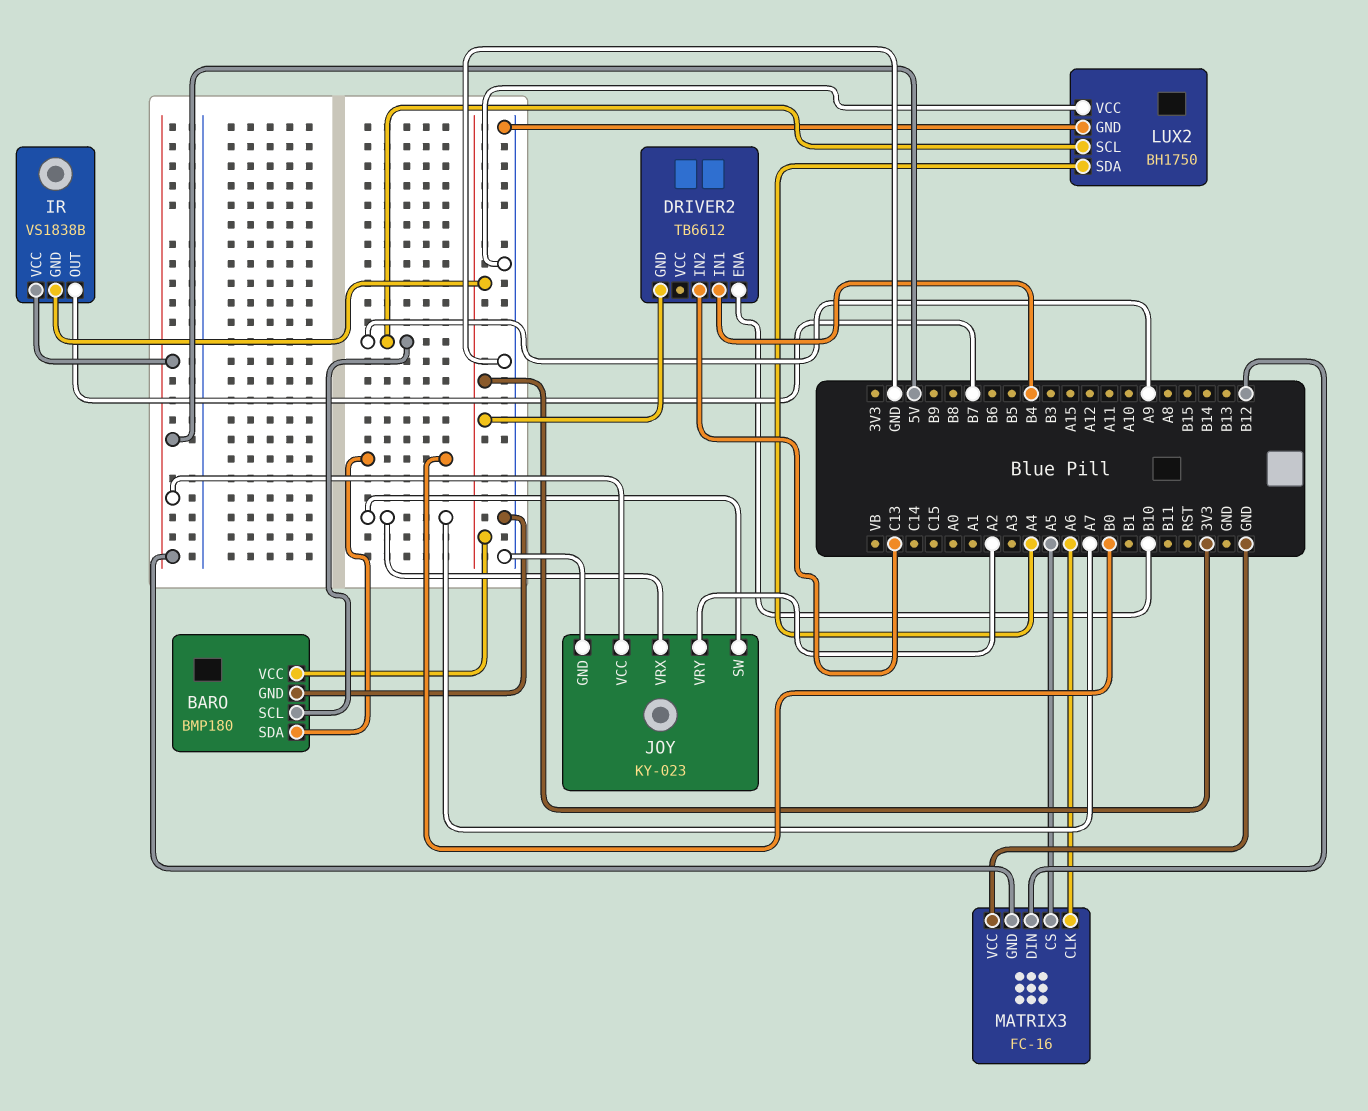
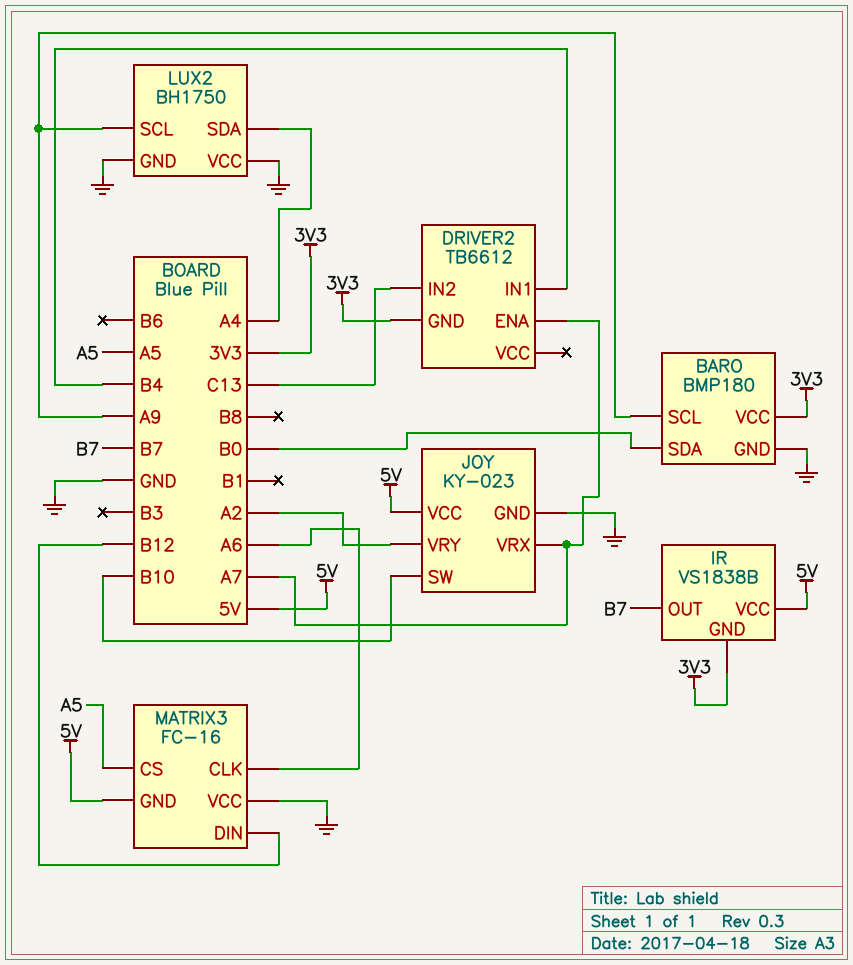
DRIVER2 pin ENA: B10 -> A7
JOY pin SW: A7 -> B10

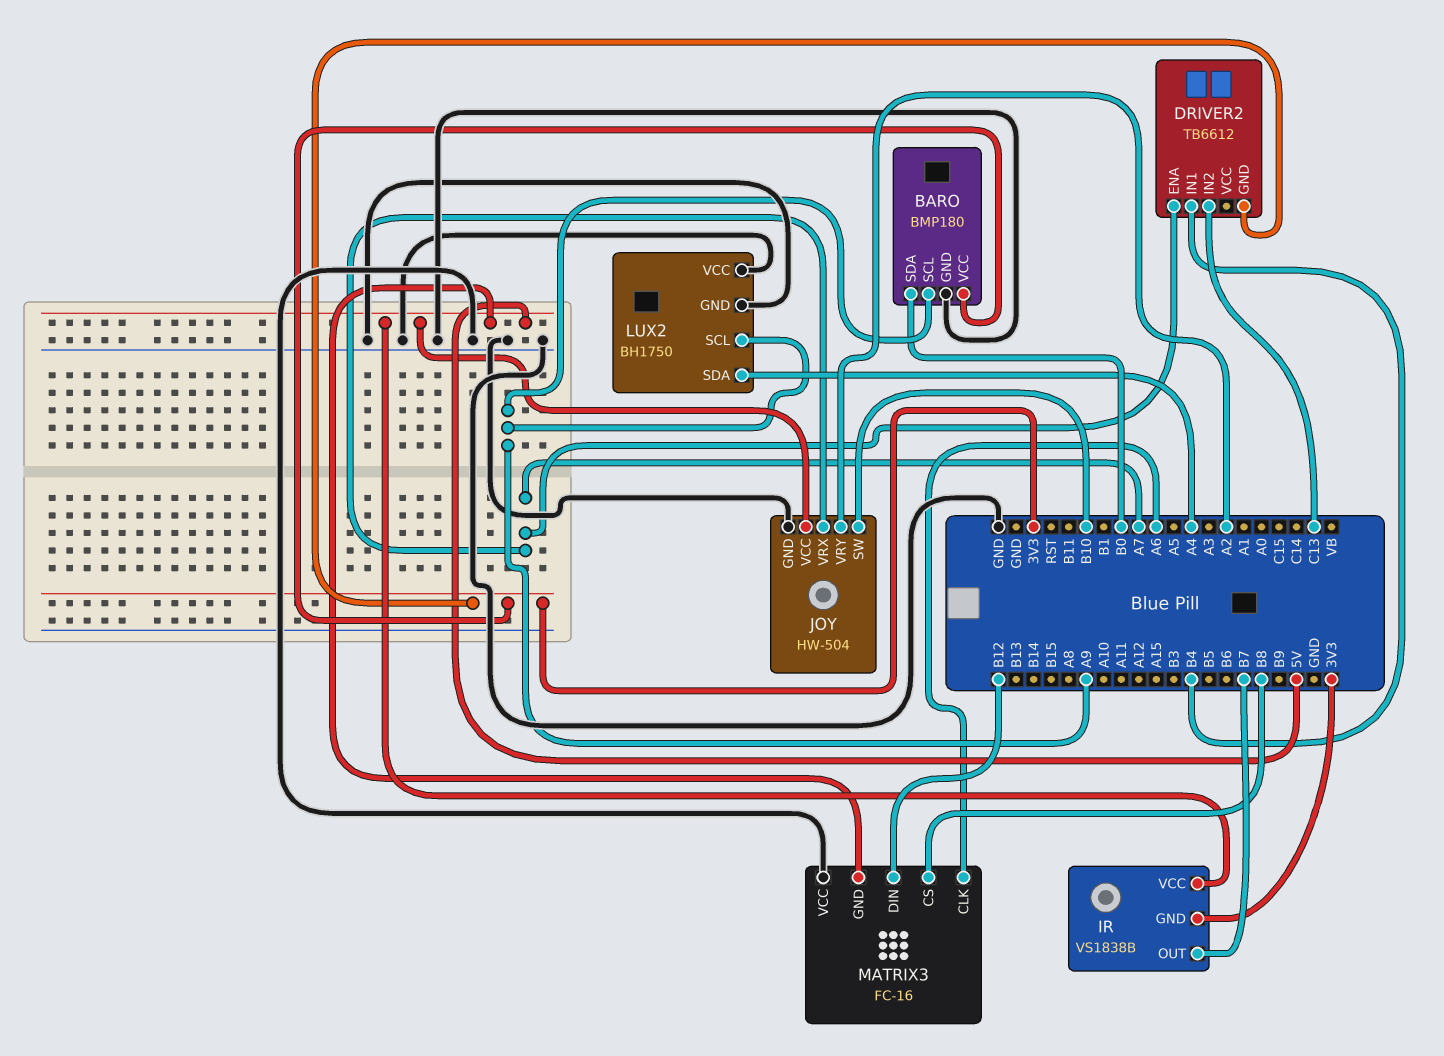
JOY: KY-023 -> HW-504
MATRIX3 pin CS: A5 -> B8

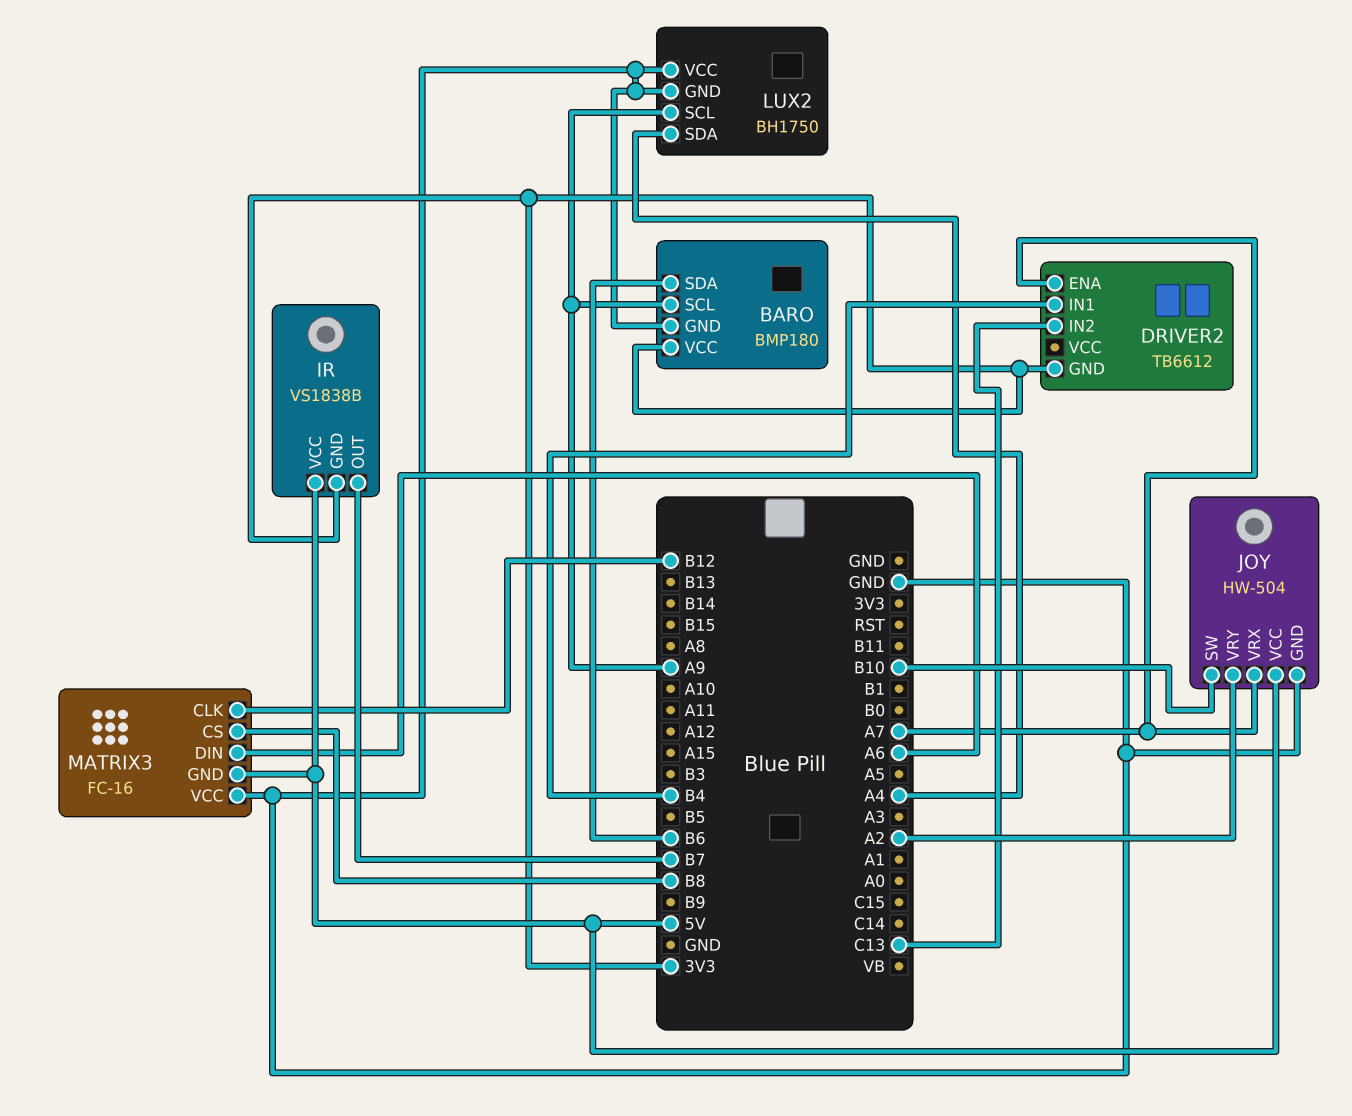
BARO pin SDA: B0 -> B6
MATRIX3 pin CLK: A6 -> B12
MATRIX3 pin DIN: B12 -> A6

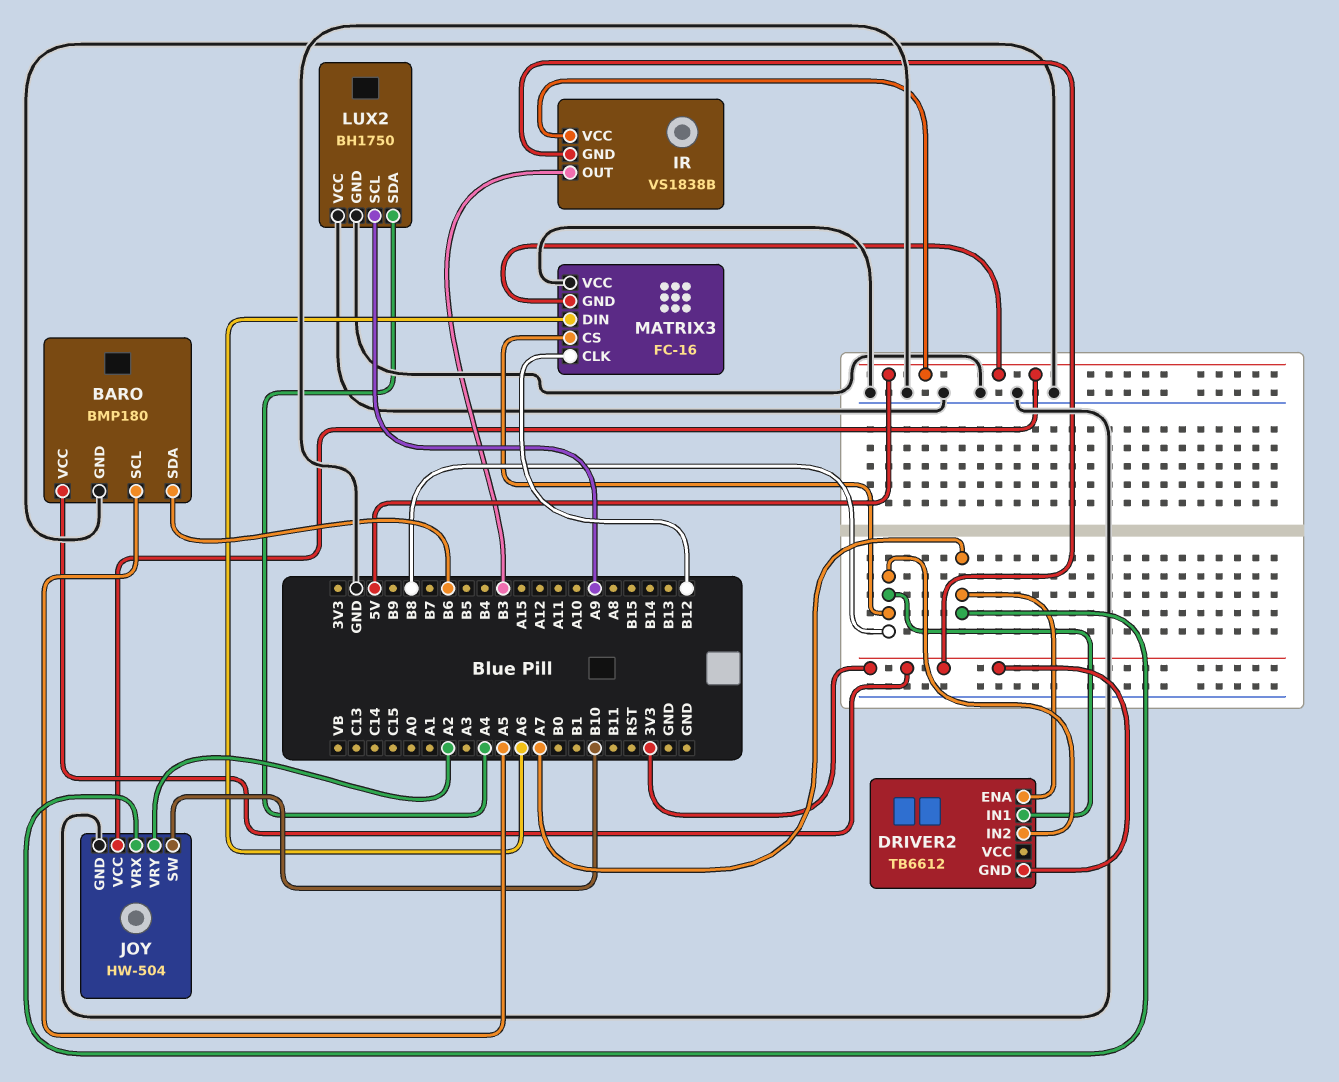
BARO pin SCL: A9 -> A5
DRIVER2 pin IN1: B4 -> B8
DRIVER2 pin IN2: C13 -> B8
IR pin OUT: B7 -> B3

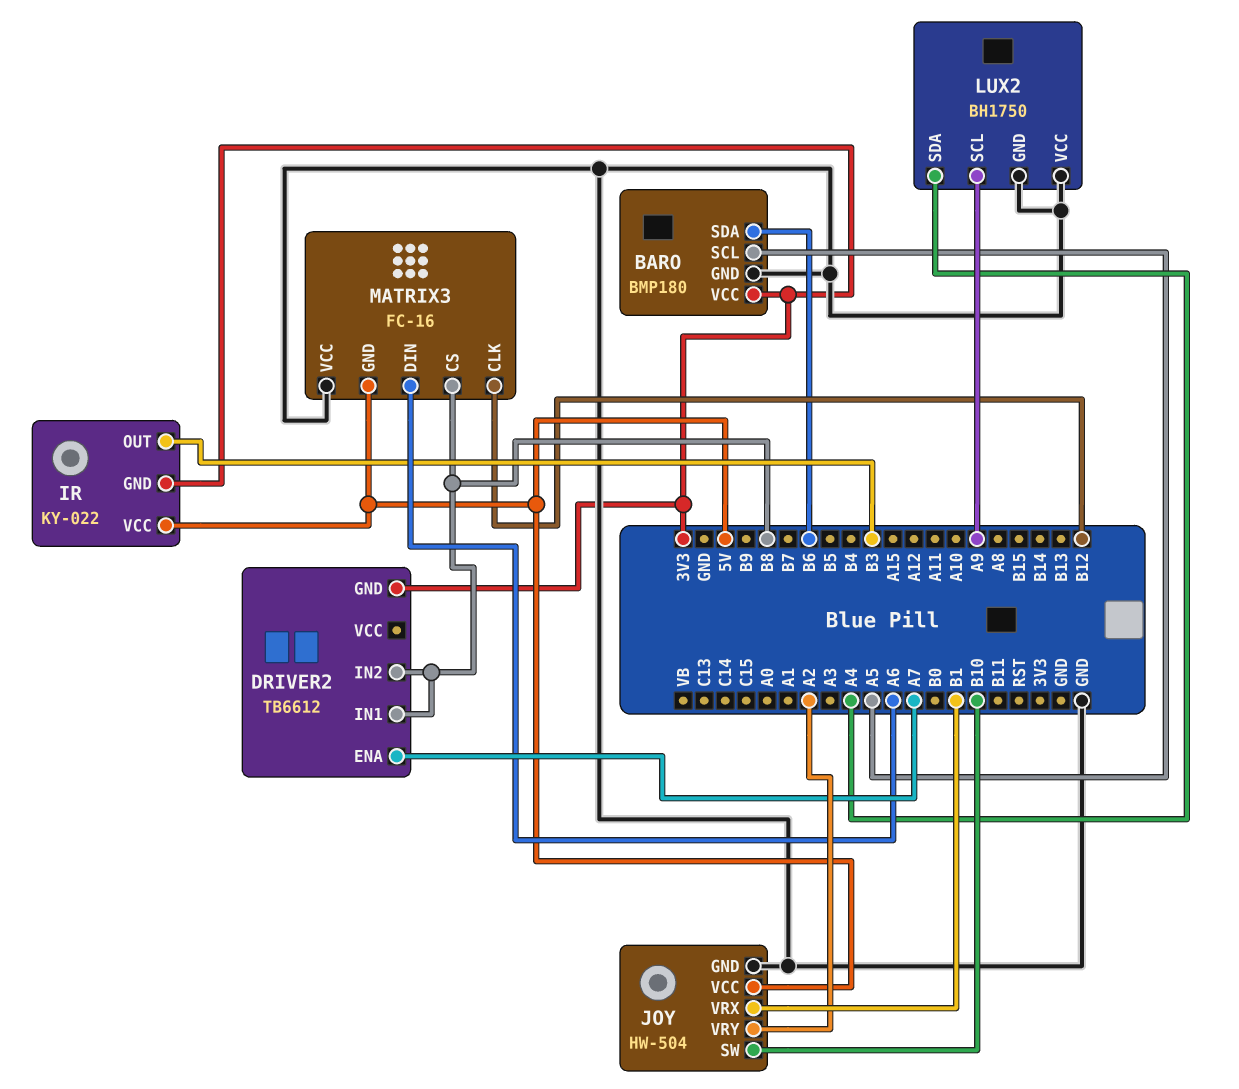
IR: VS1838B -> KY-022
JOY pin VRX: A7 -> B1

